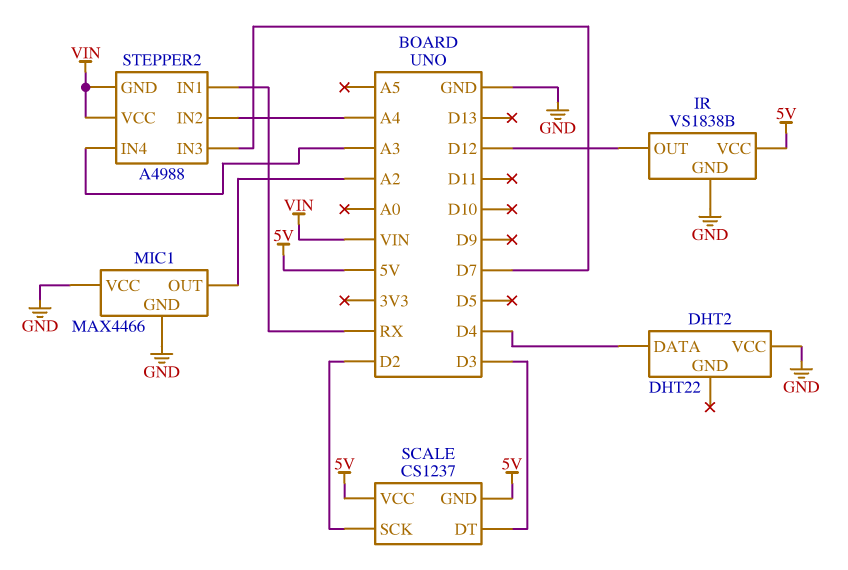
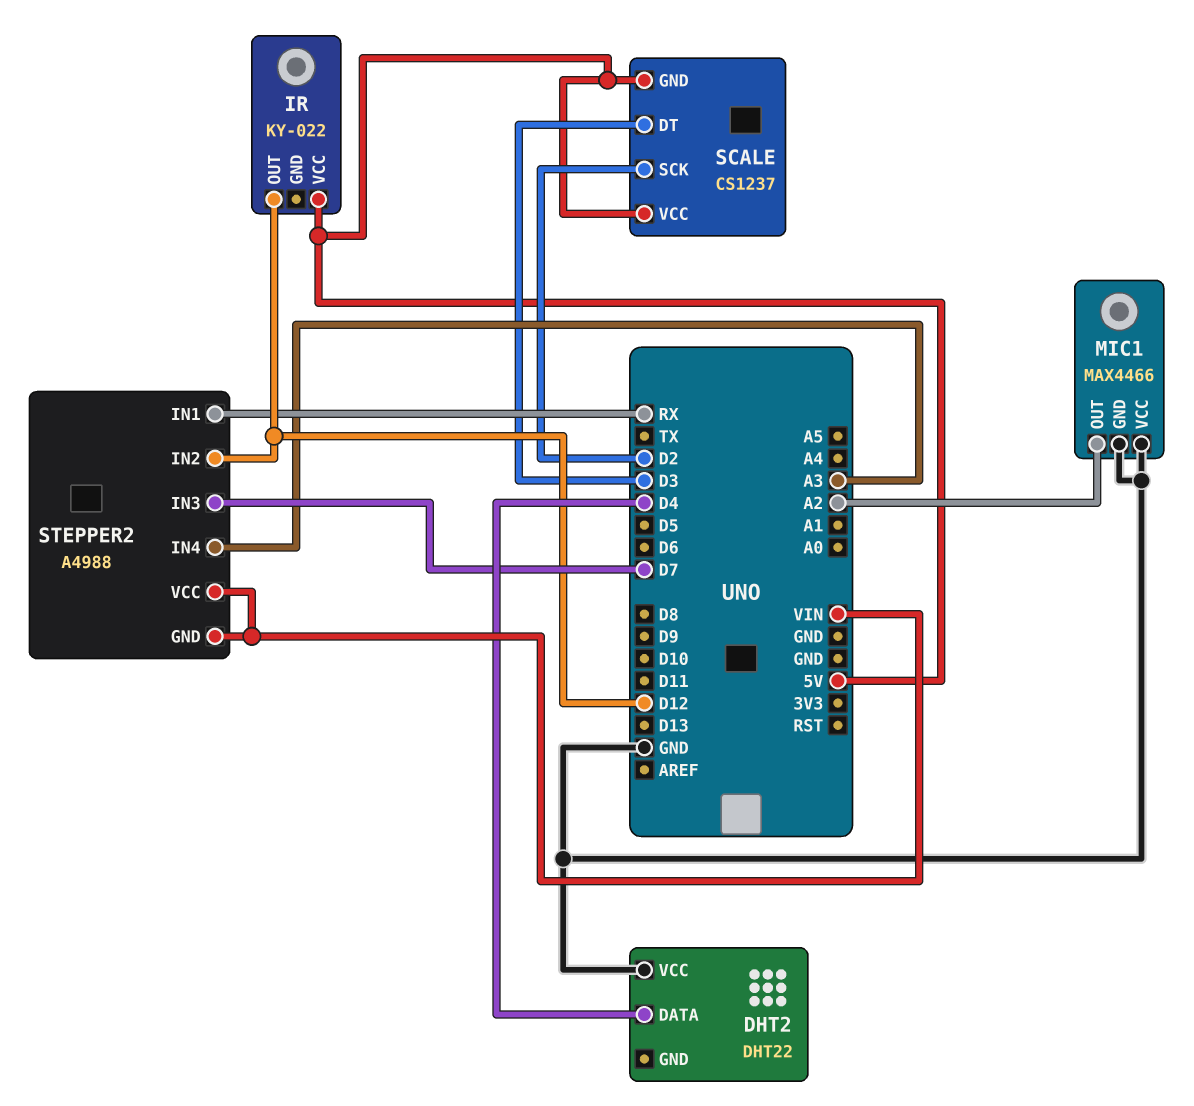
IR: VS1838B -> KY-022
IR pin GND: GND -> none
STEPPER2 pin IN2: A4 -> D12

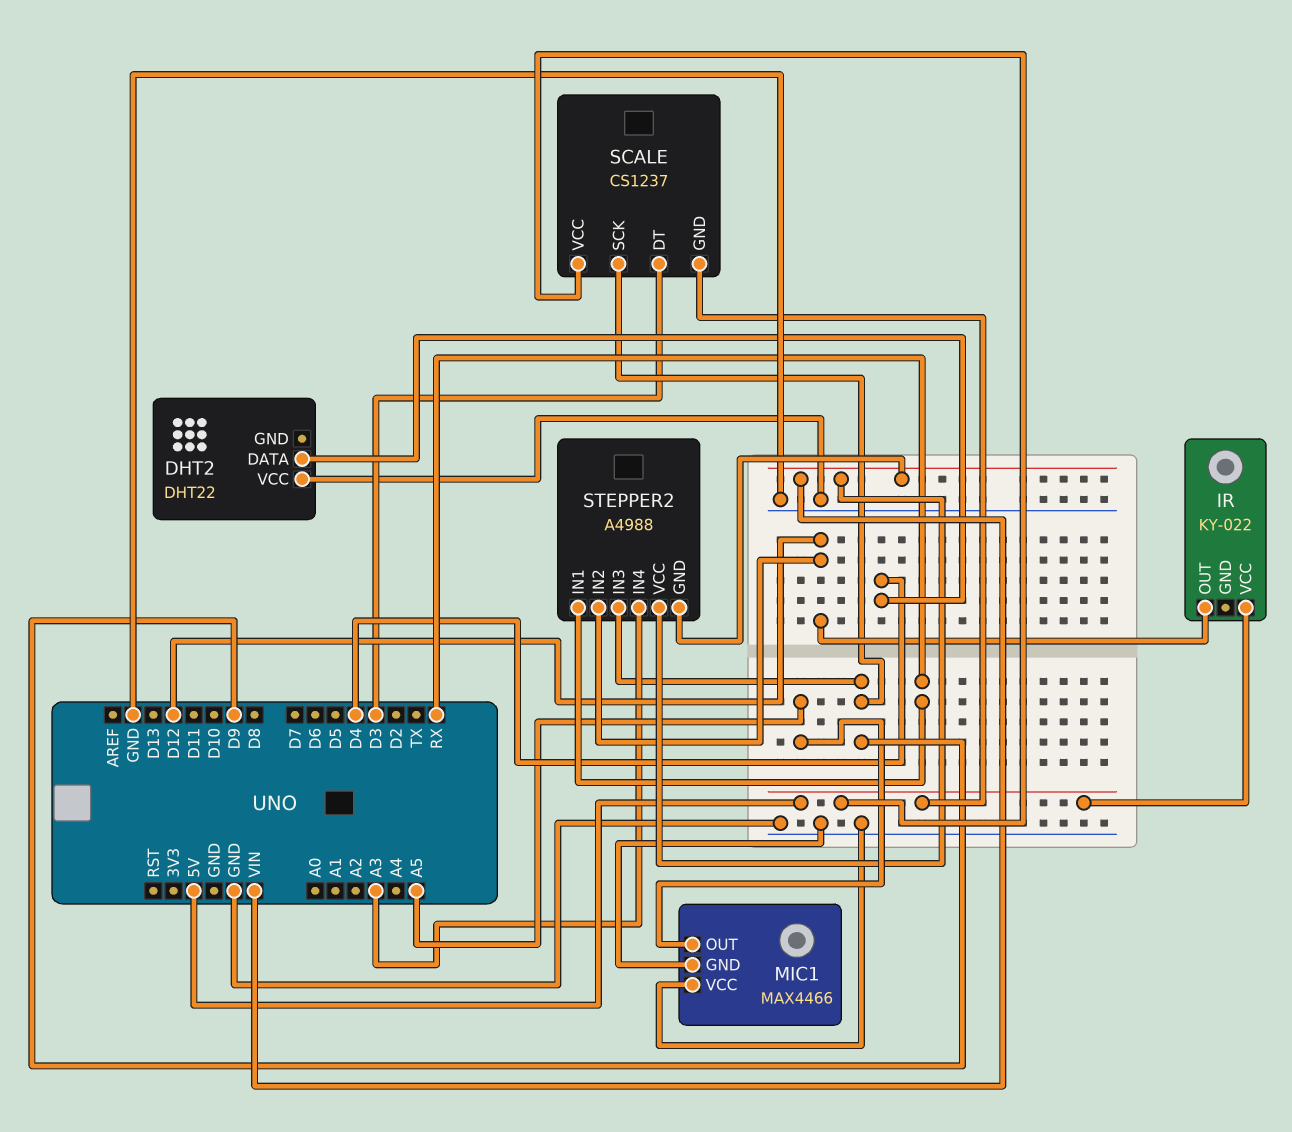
MIC1 pin OUT: A2 -> A5
SCALE pin SCK: D2 -> D9
STEPPER2 pin IN3: D7 -> D9

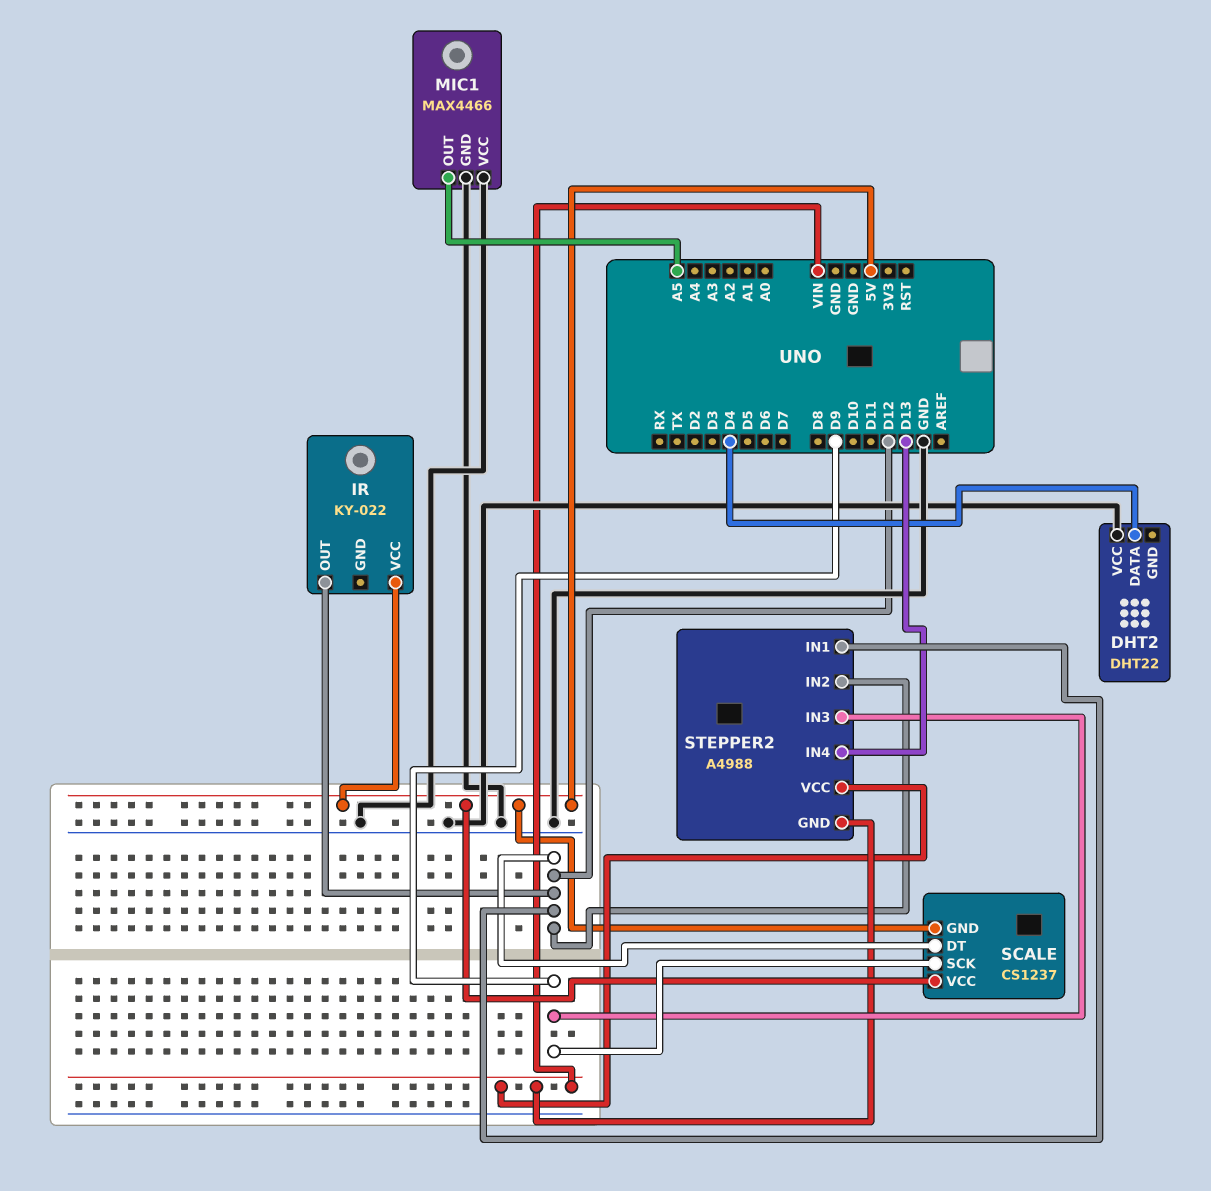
SCALE pin DT: D3 -> D12
STEPPER2 pin IN1: RX -> D12
STEPPER2 pin IN4: A3 -> D13

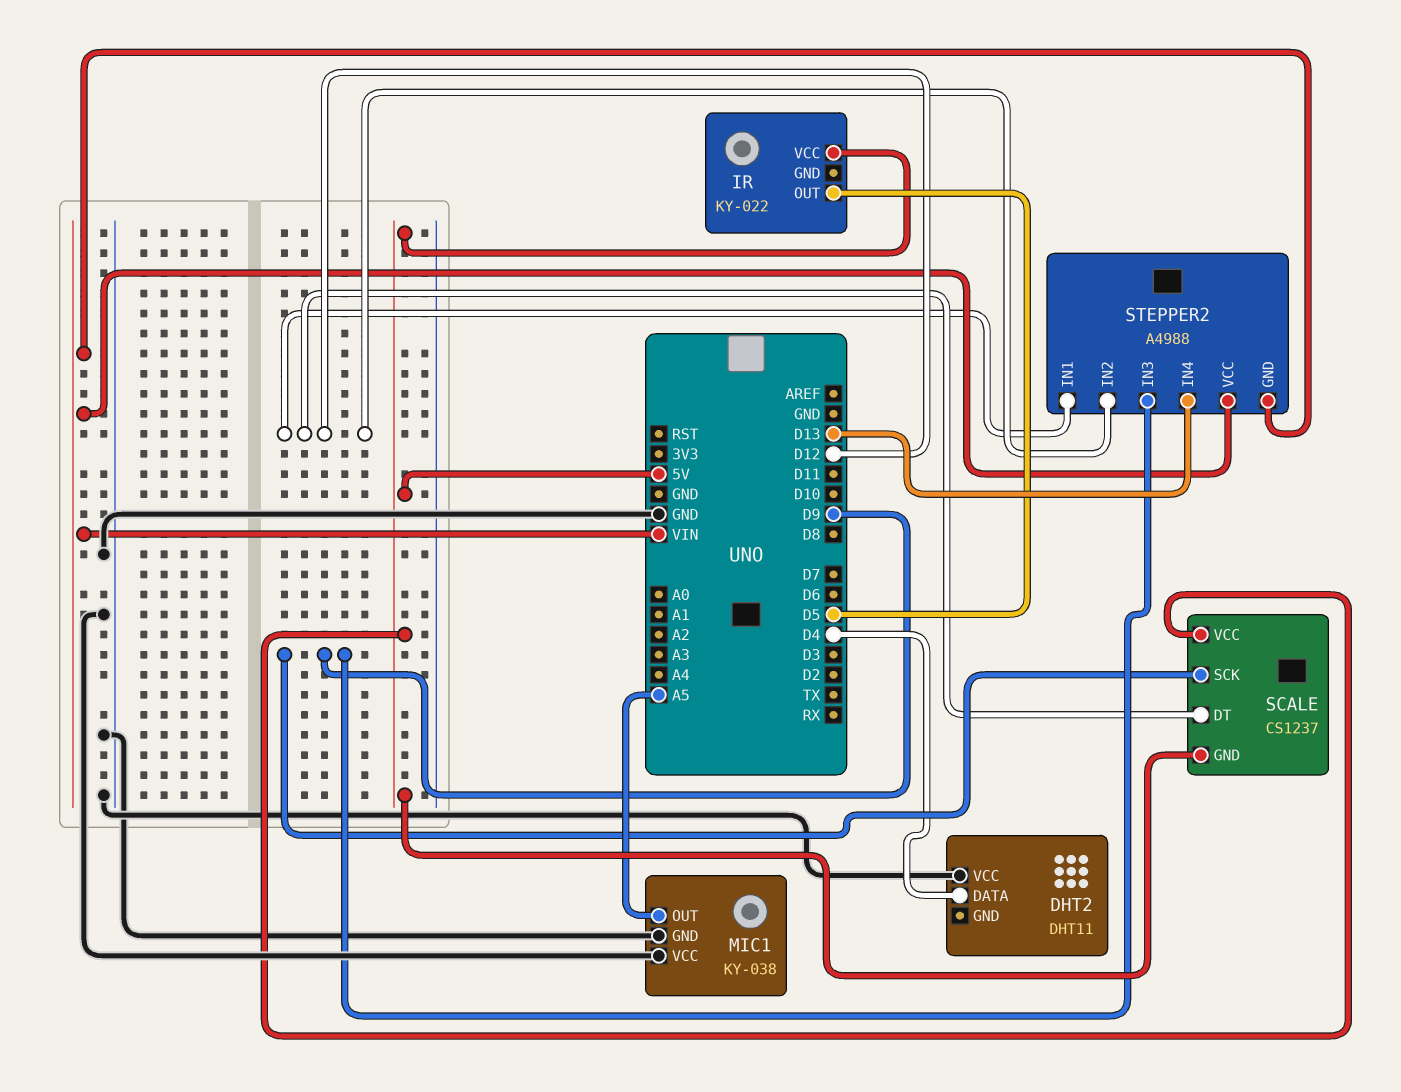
DHT2: DHT22 -> DHT11
IR pin OUT: D12 -> D5
MIC1: MAX4466 -> KY-038

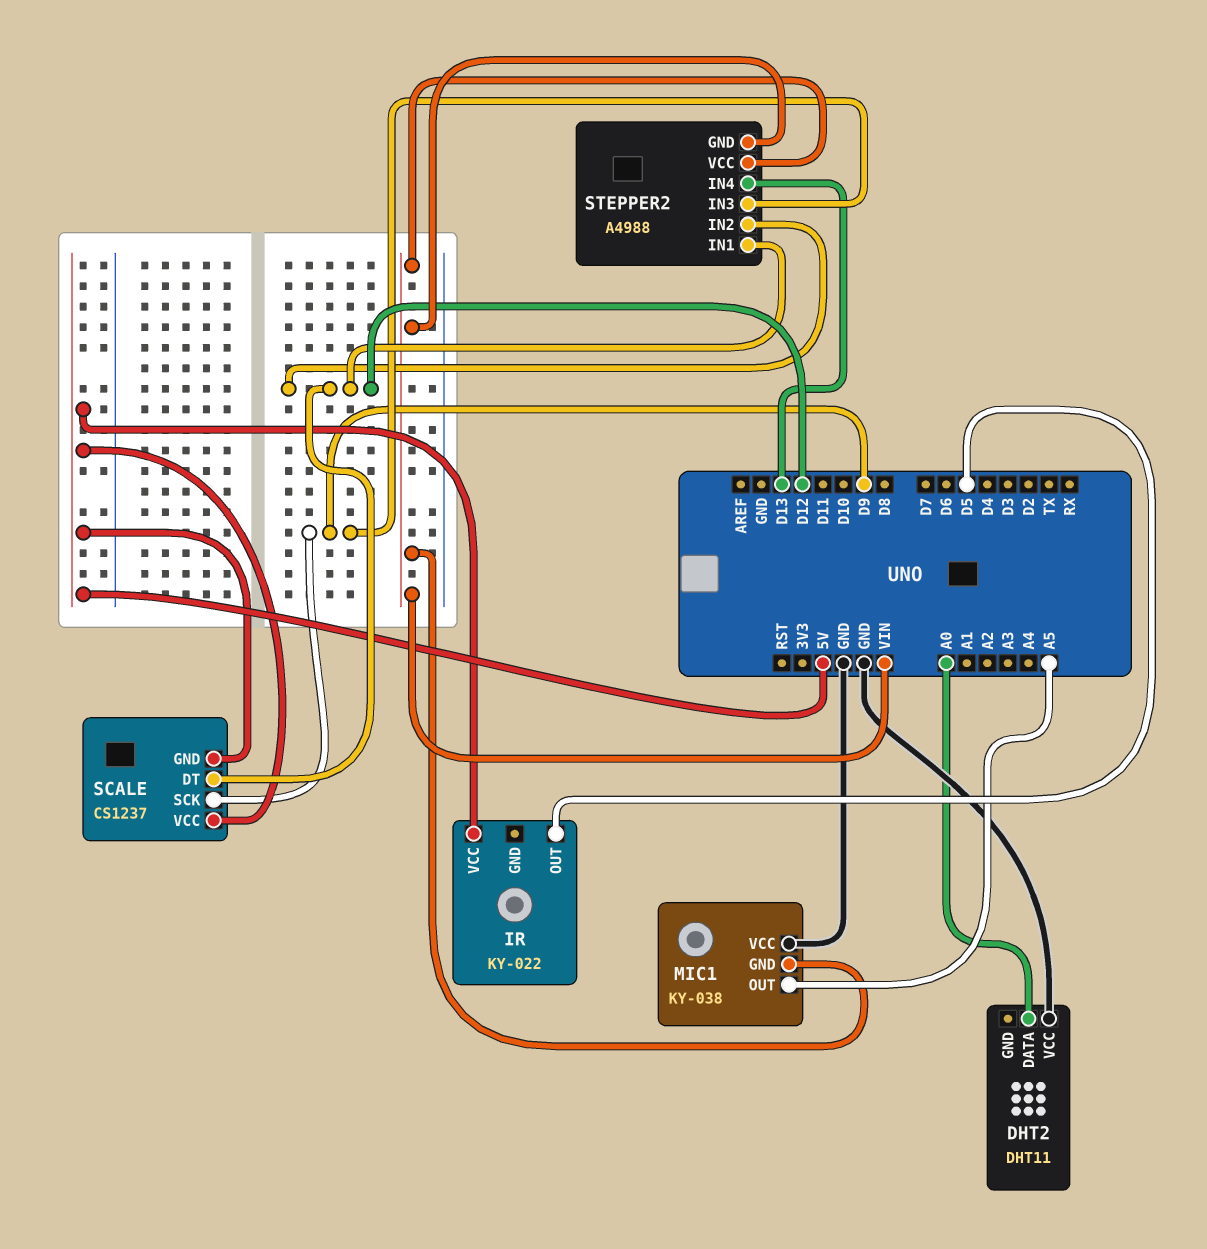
DHT2 pin DATA: D4 -> A0
MIC1 pin GND: GND -> VIN

